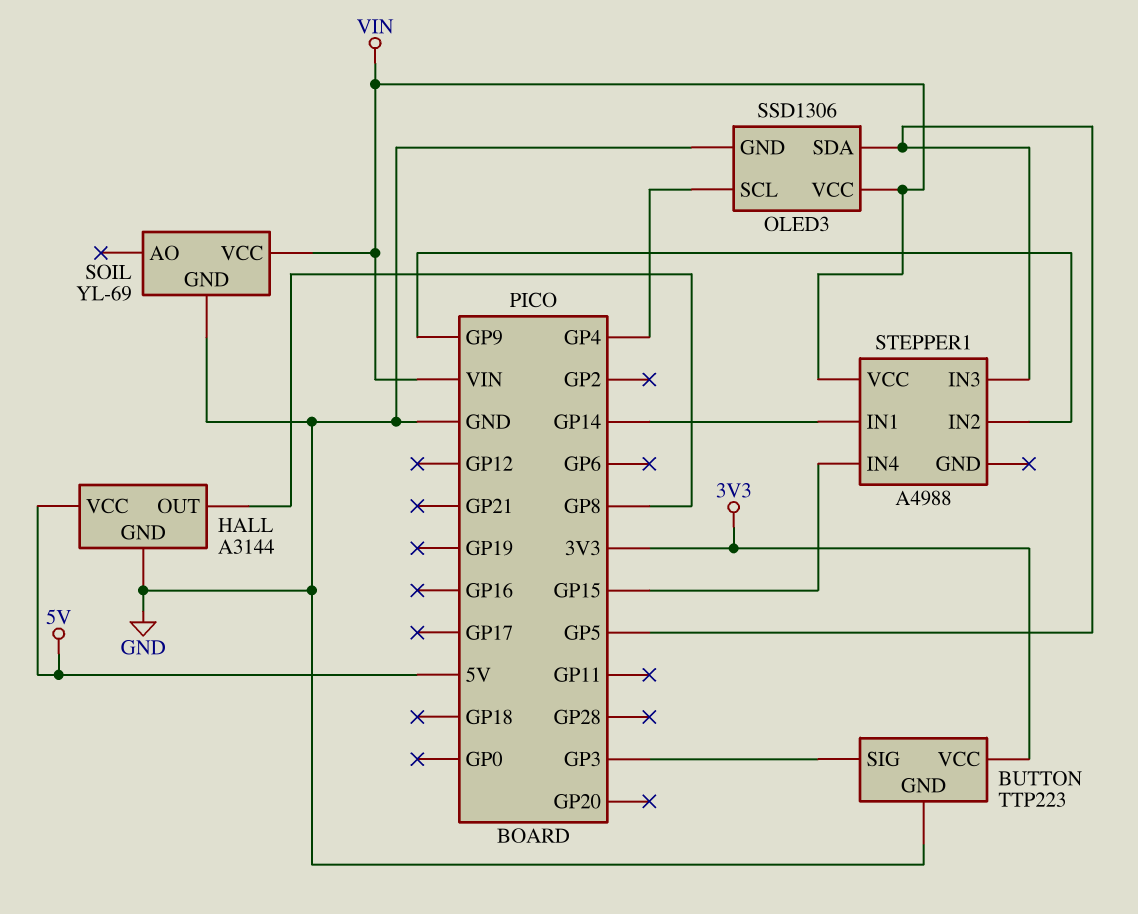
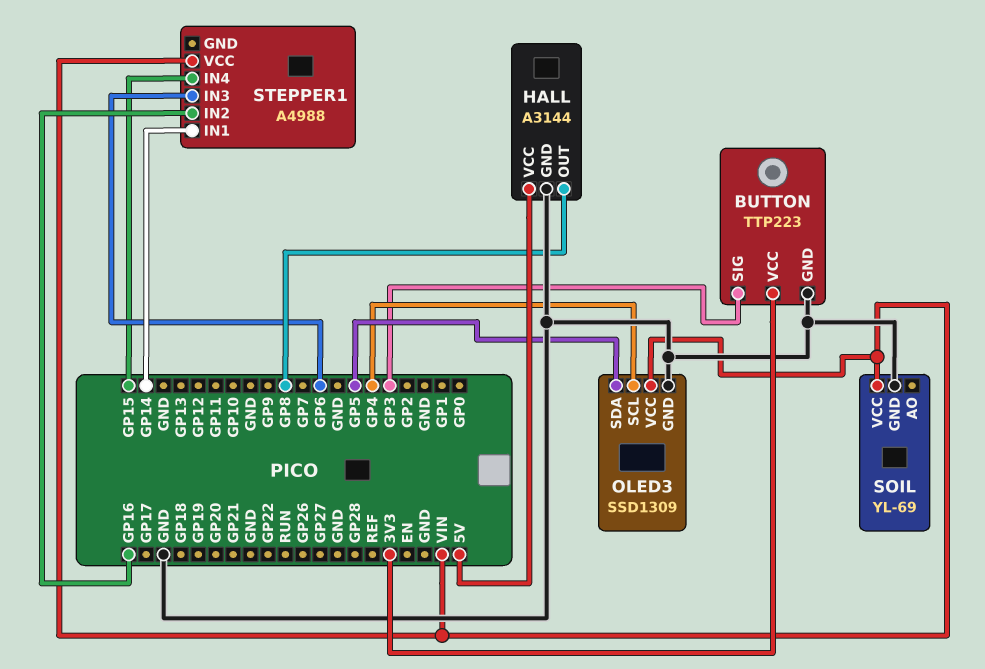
OLED3: SSD1306 -> SSD1309
STEPPER1 pin IN2: GP9 -> GP16
STEPPER1 pin IN3: GP5 -> GP6

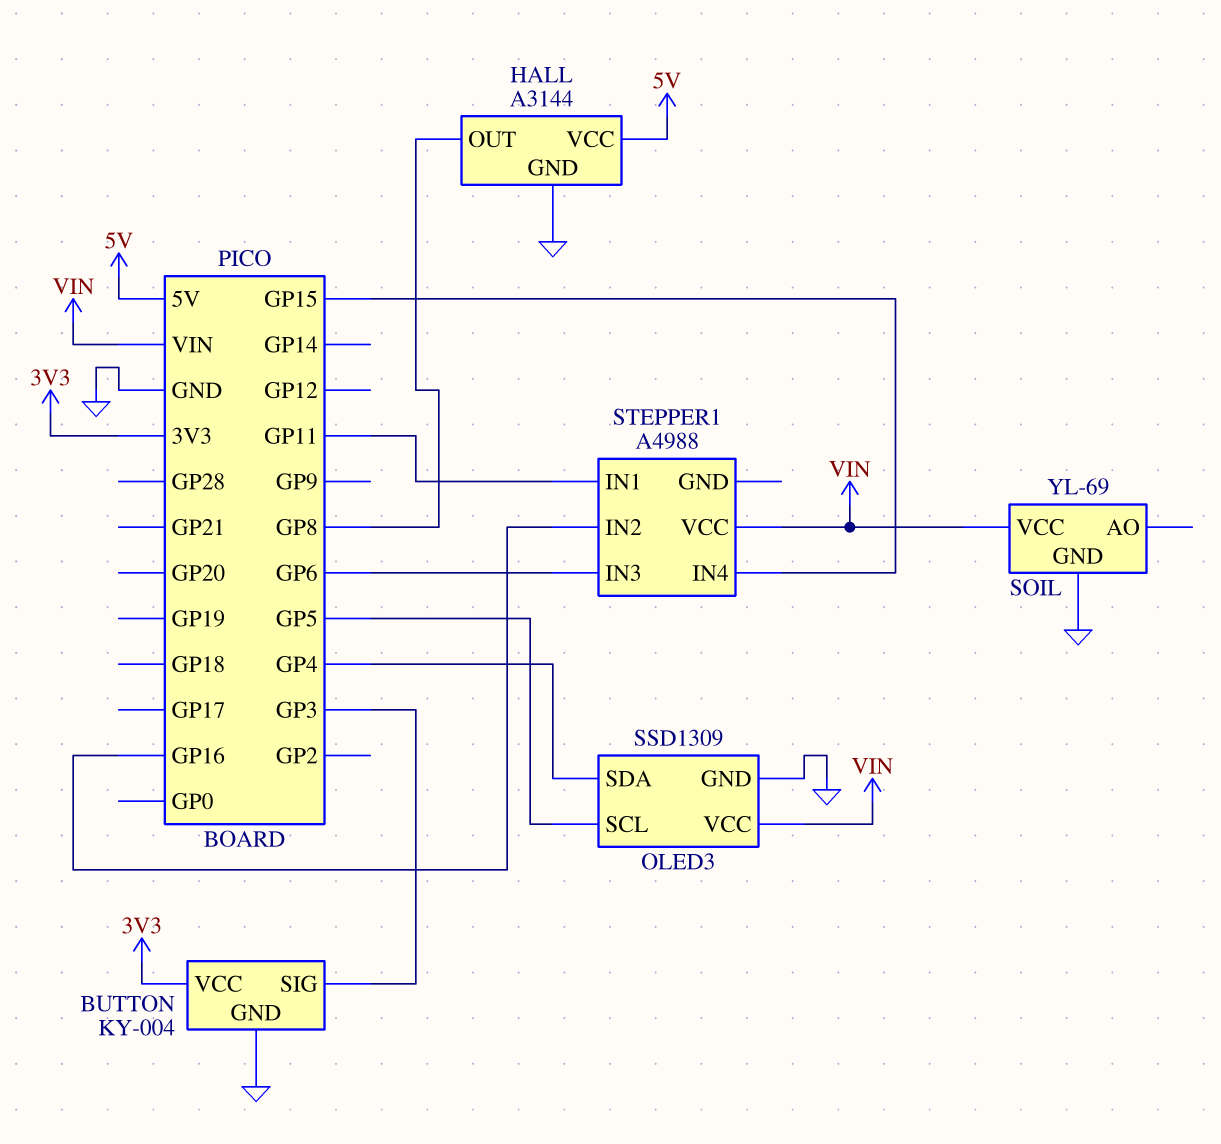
BUTTON: TTP223 -> KY-004
OLED3 pin SCL: GP4 -> GP5
OLED3 pin SDA: GP5 -> GP4
STEPPER1 pin IN1: GP14 -> GP11

